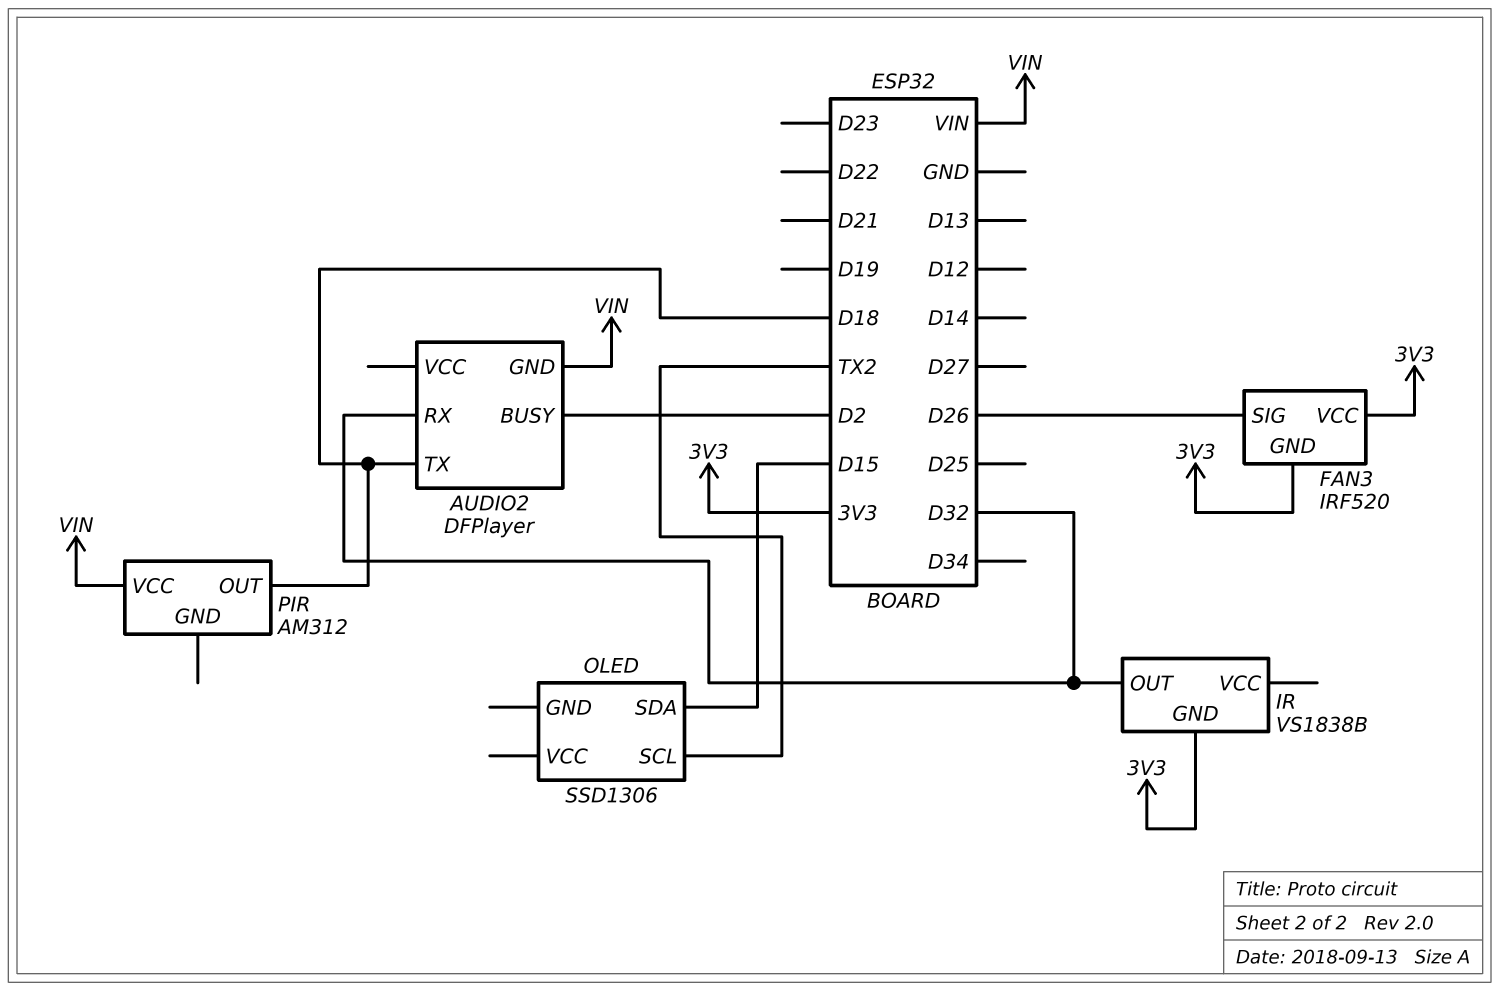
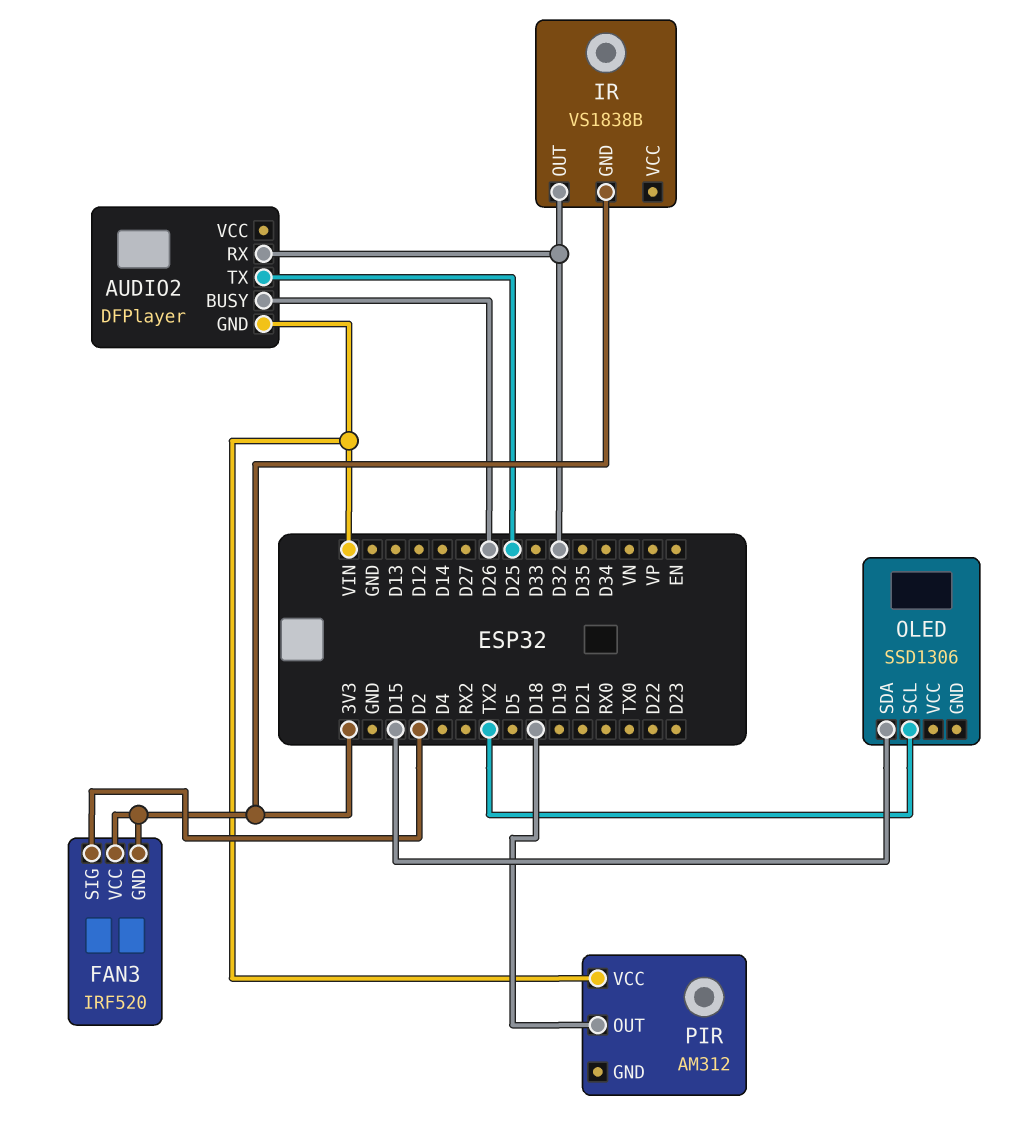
AUDIO2 pin BUSY: D2 -> D26
AUDIO2 pin TX: D18 -> D25
FAN3 pin SIG: D26 -> D2

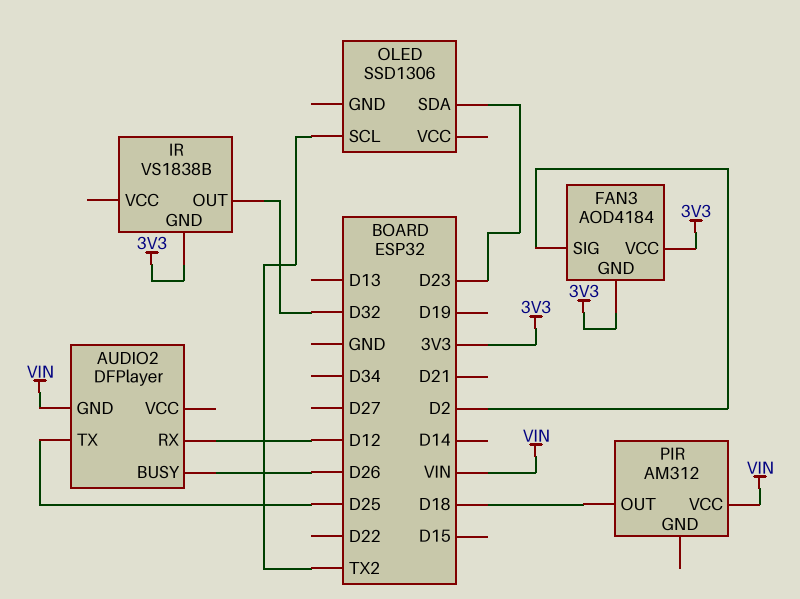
AUDIO2 pin RX: D32 -> D12
FAN3: IRF520 -> AOD4184
OLED pin SDA: D15 -> D23

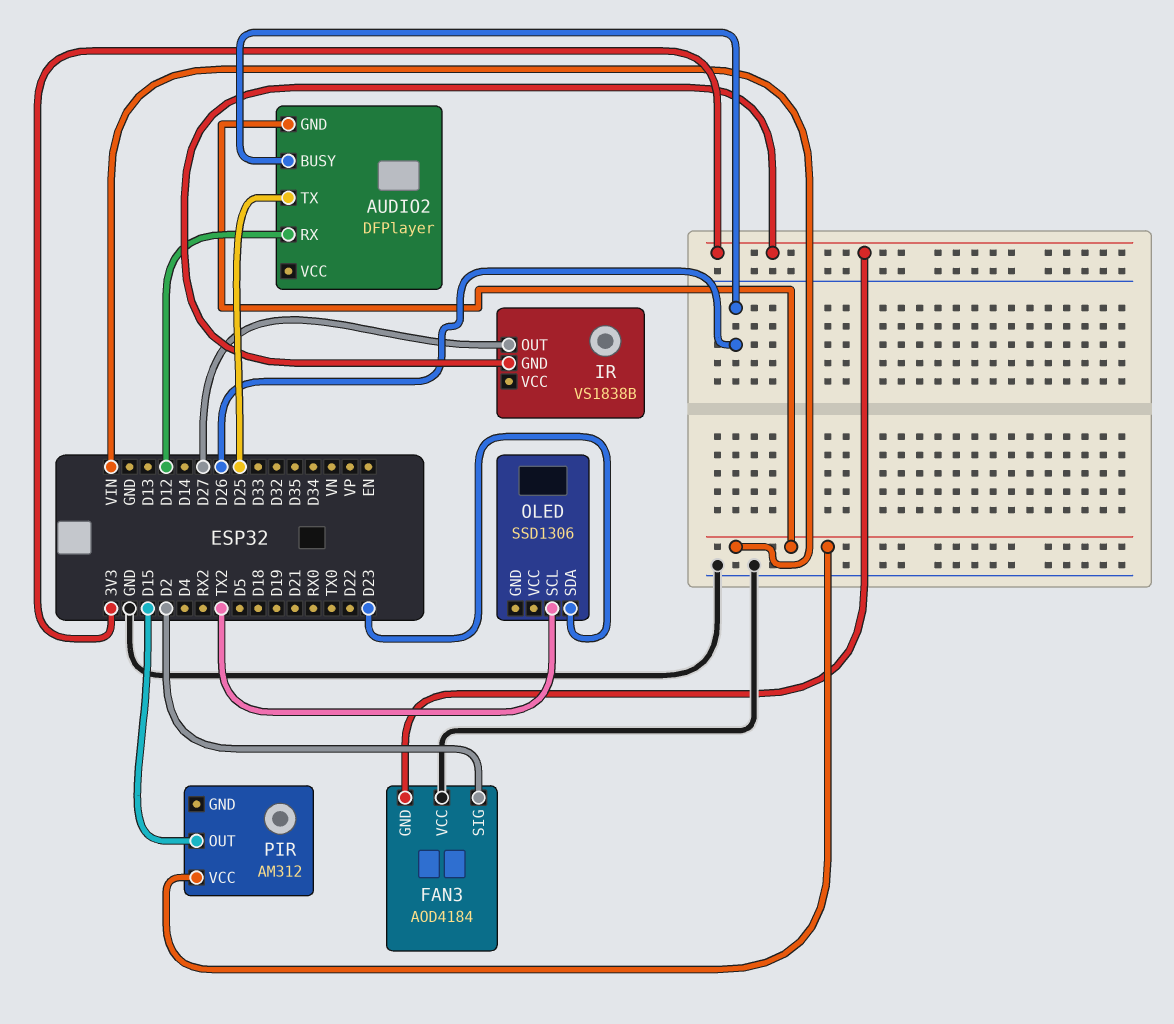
FAN3 pin VCC: 3V3 -> GND
IR pin OUT: D32 -> D27
PIR pin OUT: D18 -> D15

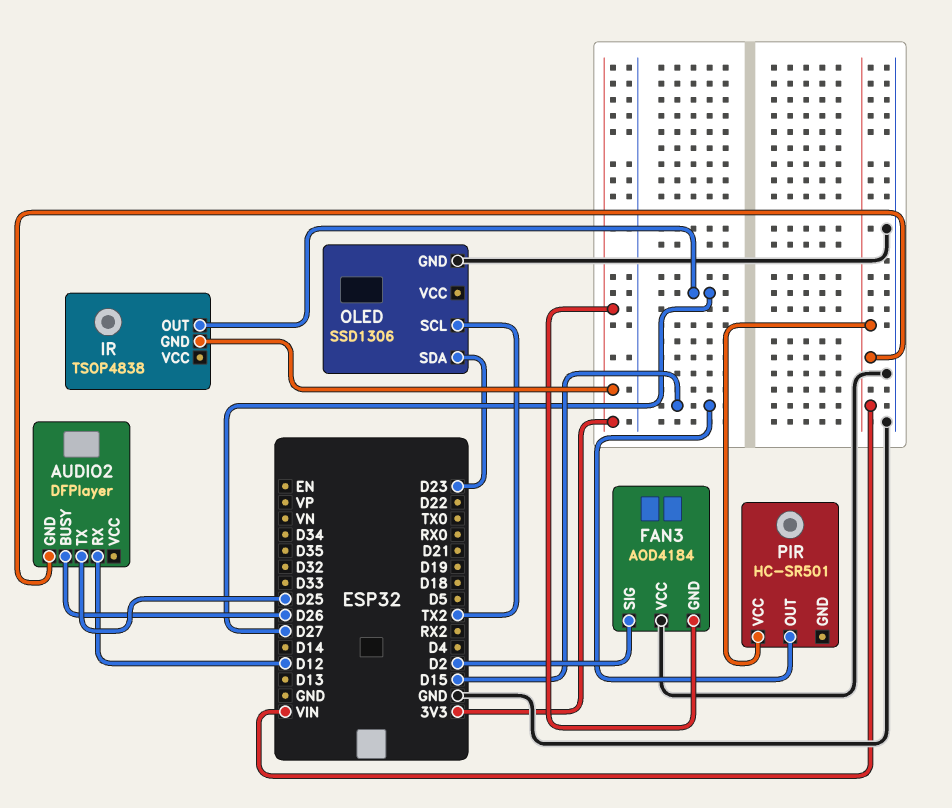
IR: VS1838B -> TSOP4838
OLED pin GND: none -> GND
PIR: AM312 -> HC-SR501

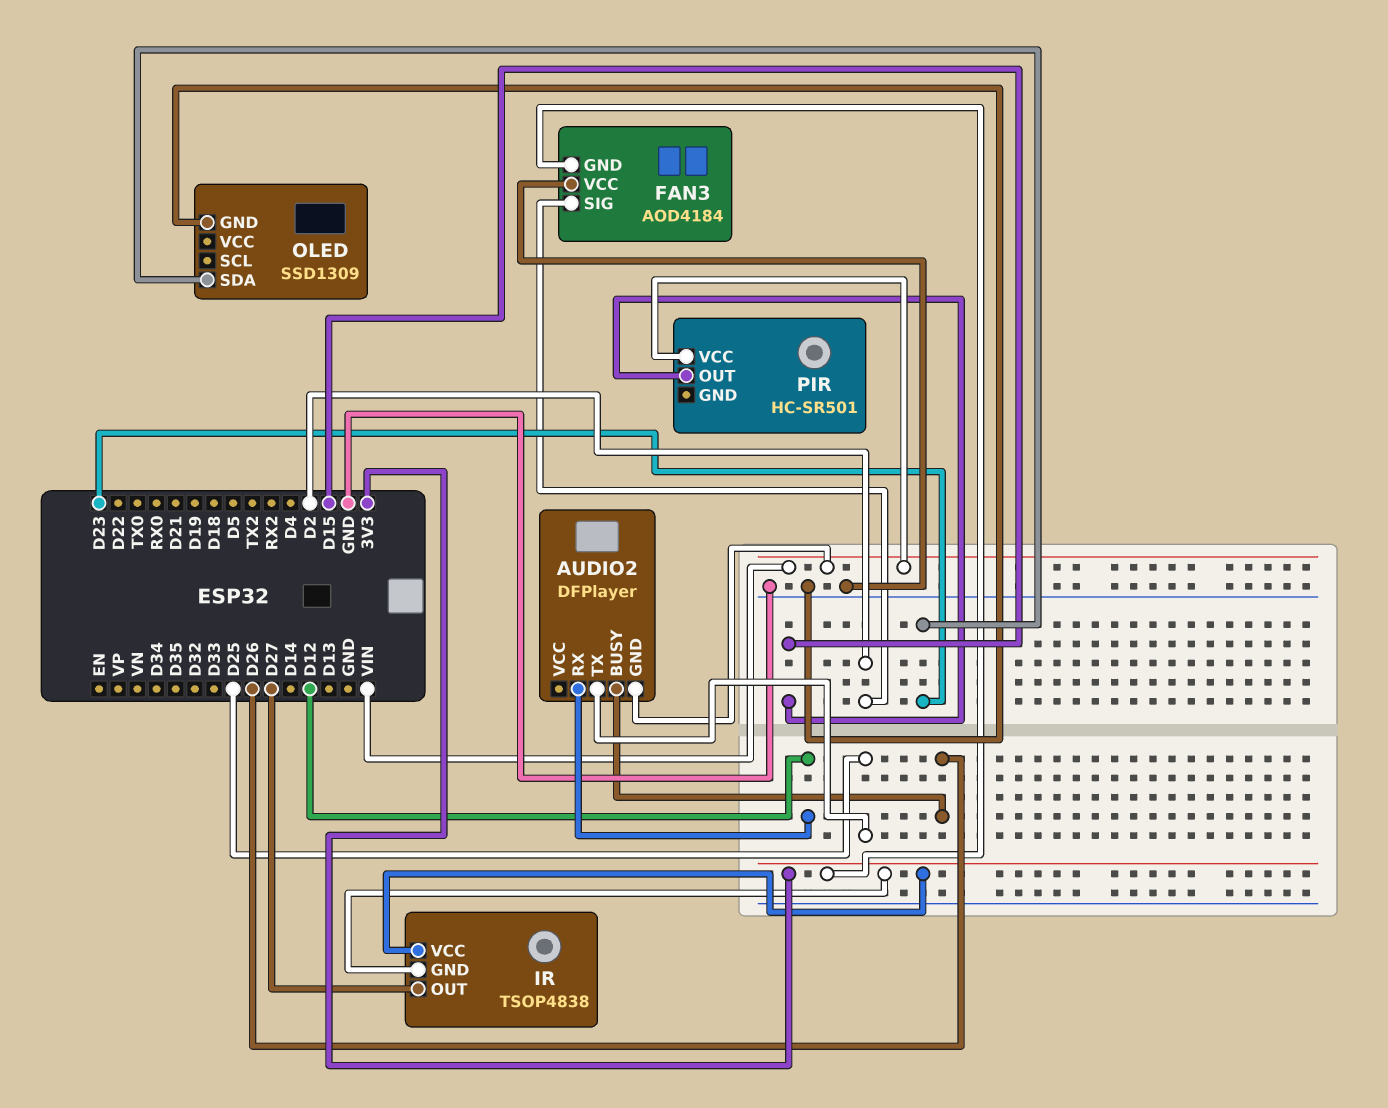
IR pin VCC: none -> 3V3
OLED: SSD1306 -> SSD1309
OLED pin SCL: TX2 -> none

